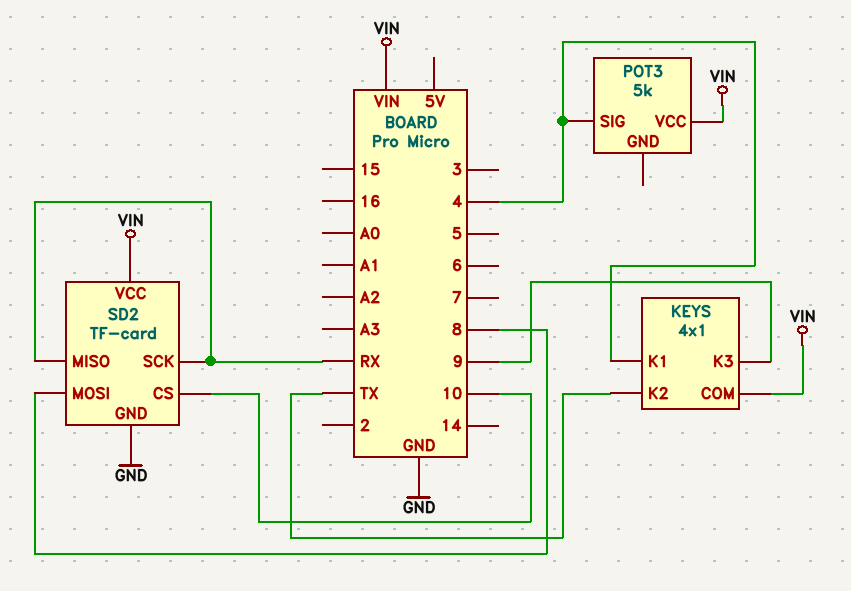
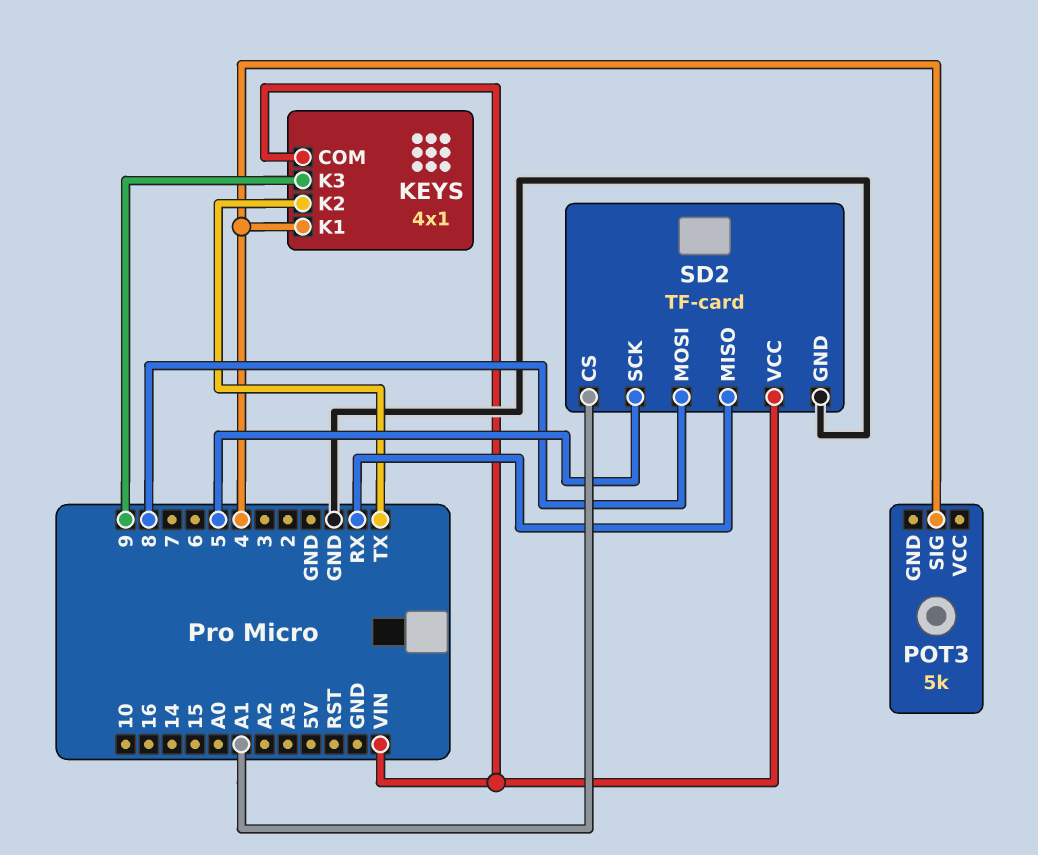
POT3 pin VCC: VIN -> none
SD2 pin CS: 10 -> A1
SD2 pin SCK: RX -> 5

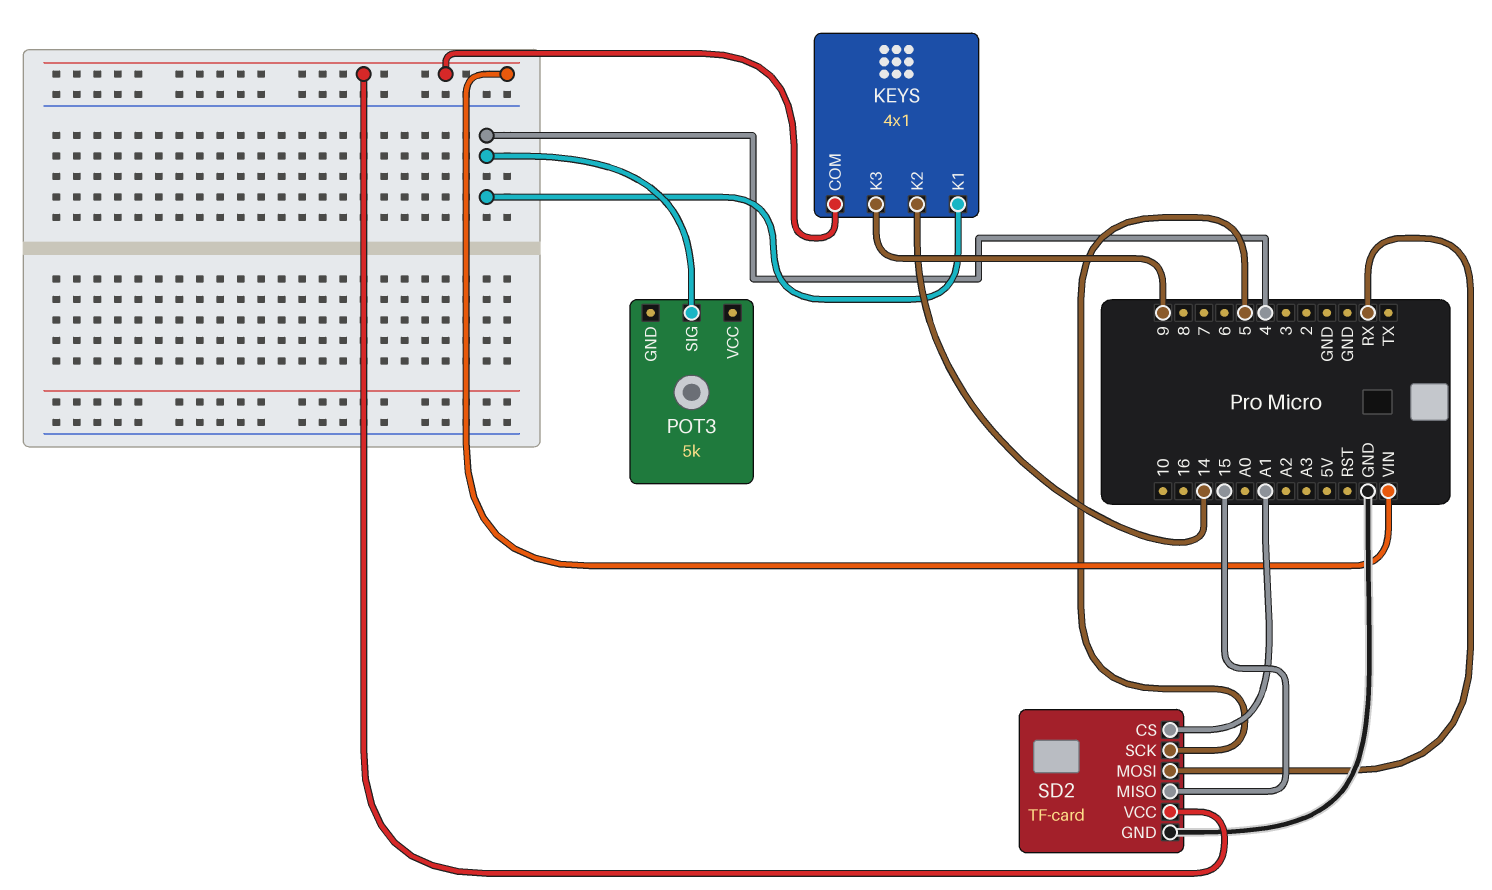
KEYS pin K2: TX -> 14
SD2 pin MISO: RX -> 15
SD2 pin MOSI: 8 -> RX

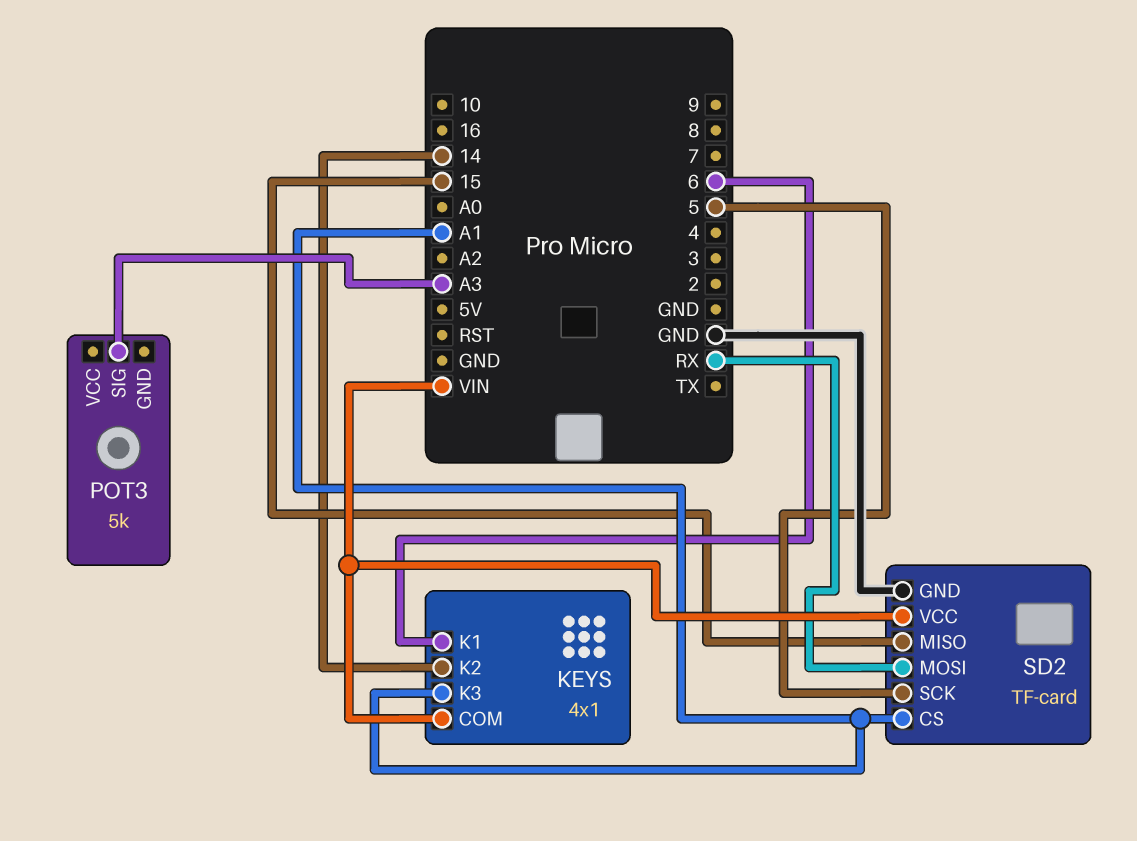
KEYS pin K1: 4 -> 6
KEYS pin K3: 9 -> A1
POT3 pin SIG: 4 -> A3

